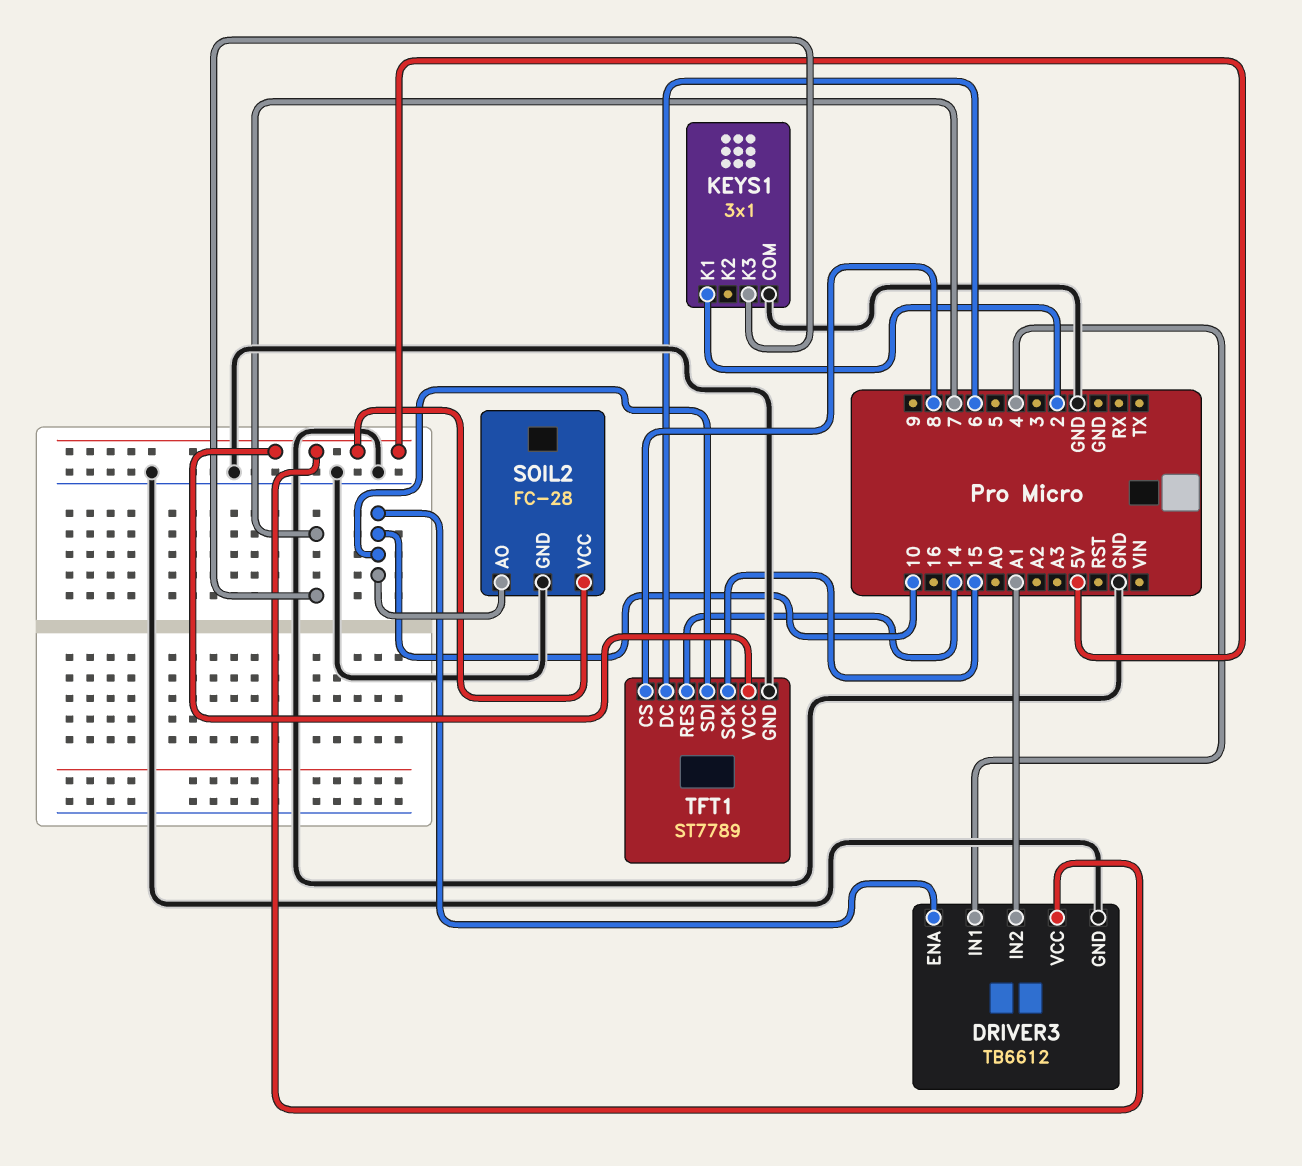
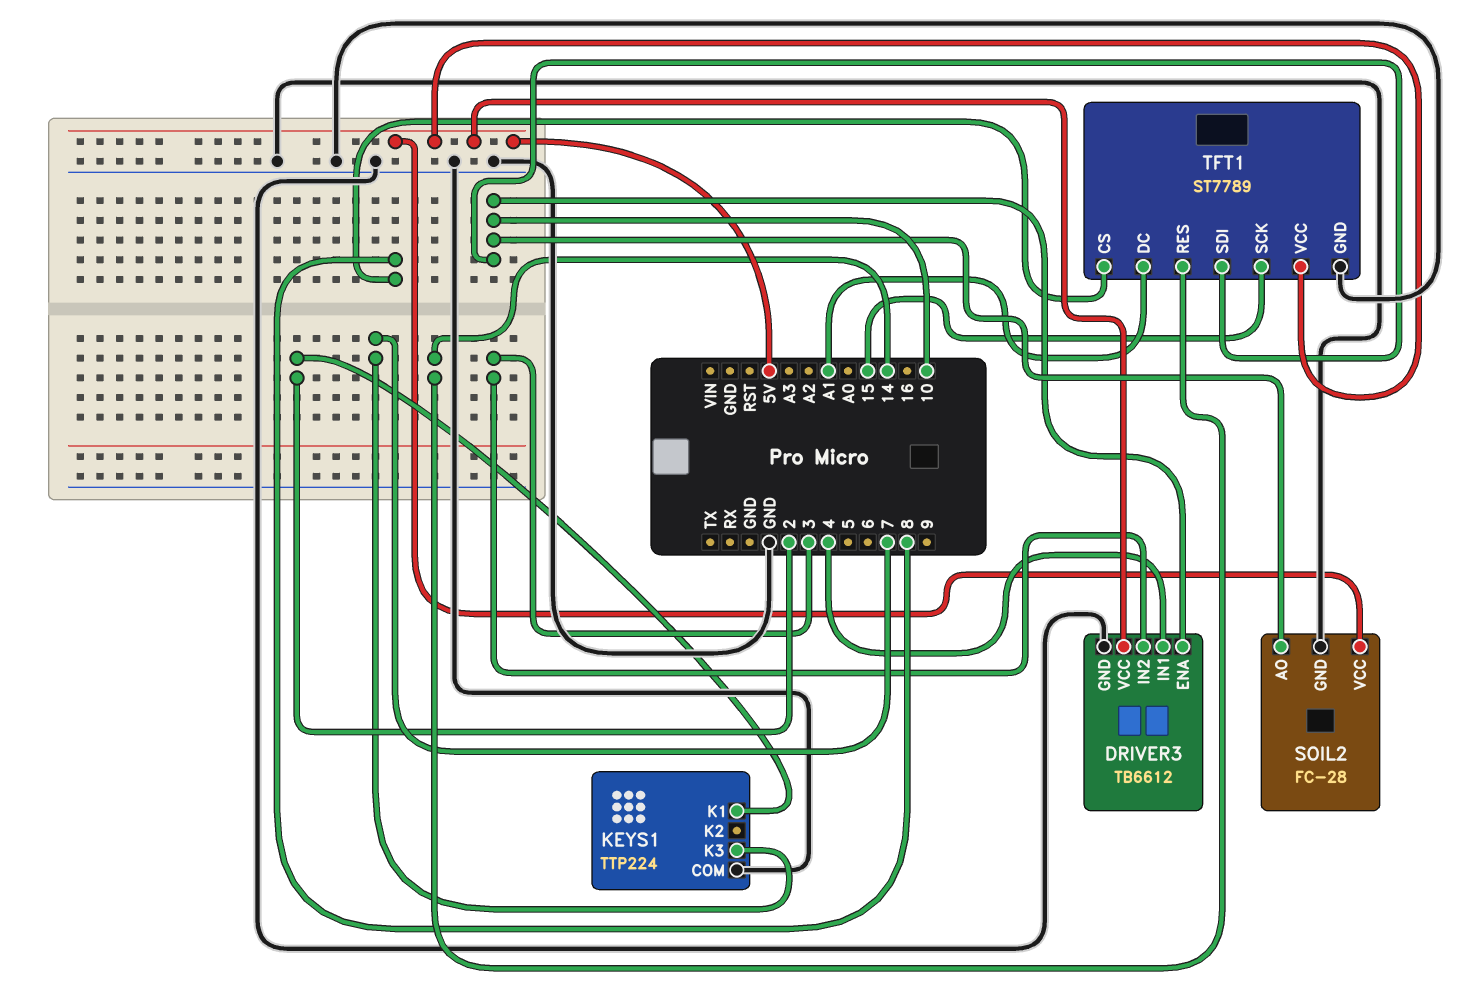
DRIVER3 pin IN2: A1 -> 3
KEYS1: 3x1 -> TTP224
TFT1 pin DC: 6 -> A1

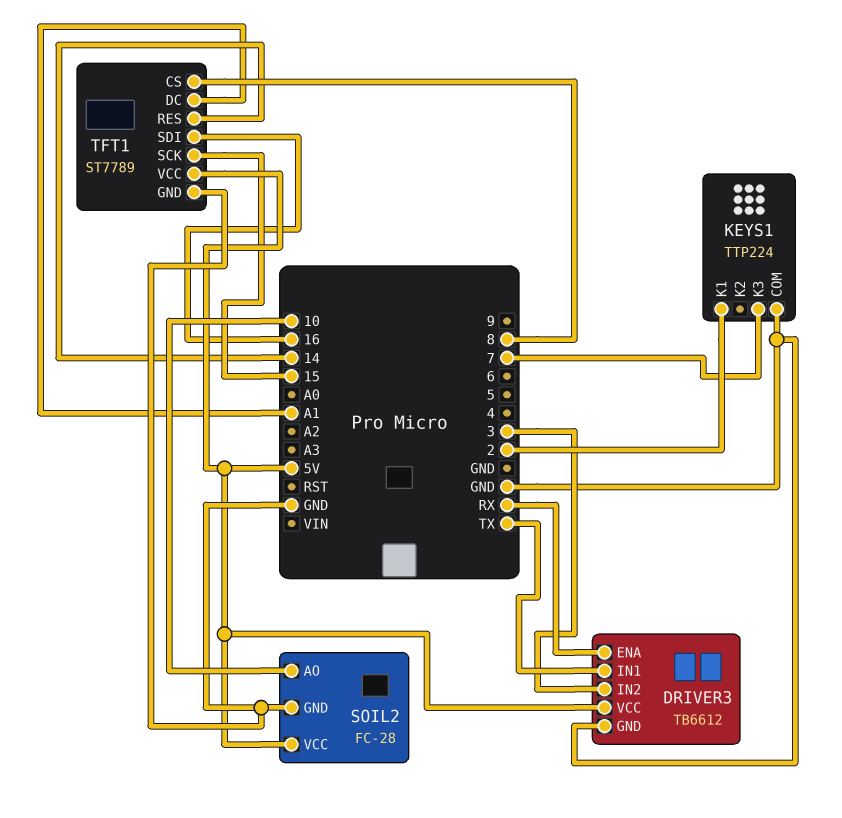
DRIVER3 pin ENA: 10 -> RX
DRIVER3 pin IN1: 4 -> TX
TFT1 pin SDI: 10 -> 16

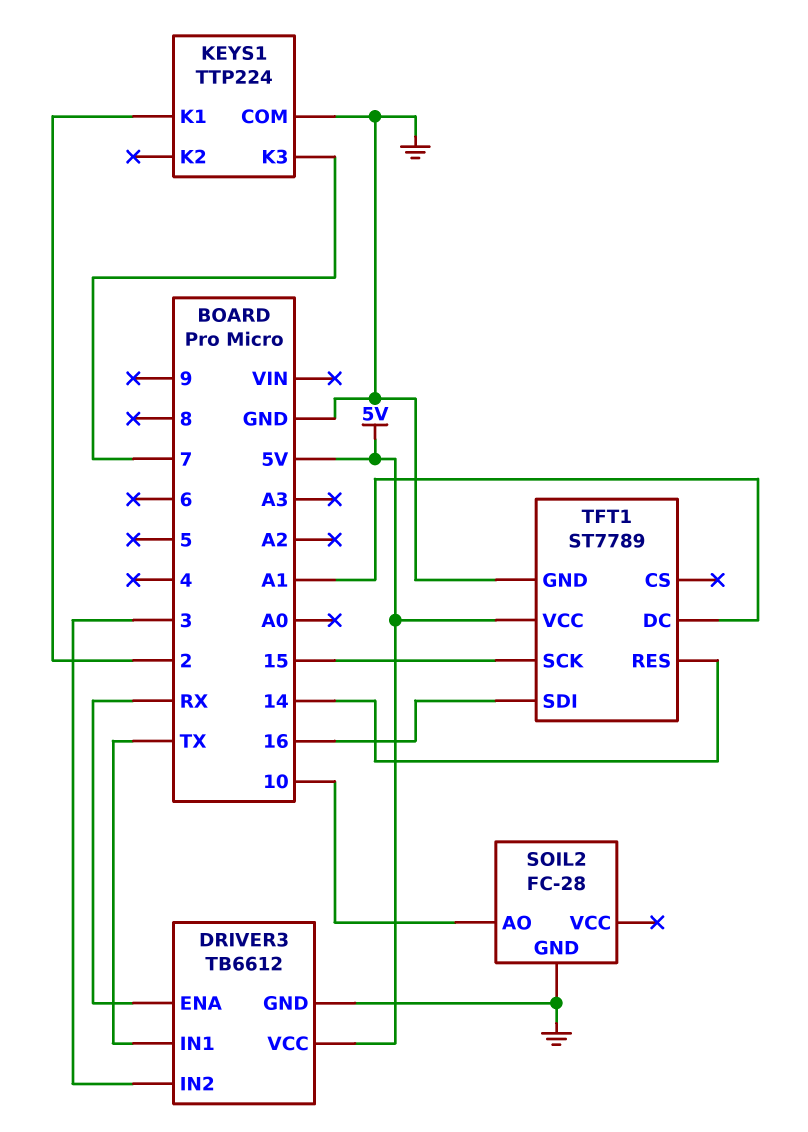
SOIL2 pin VCC: 5V -> none
TFT1 pin CS: 8 -> none

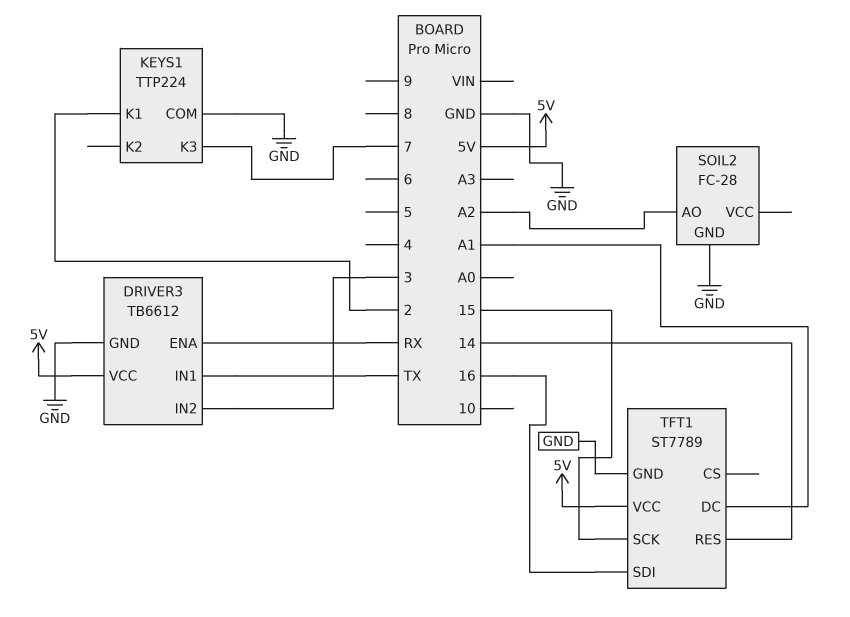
SOIL2 pin AO: 10 -> A2

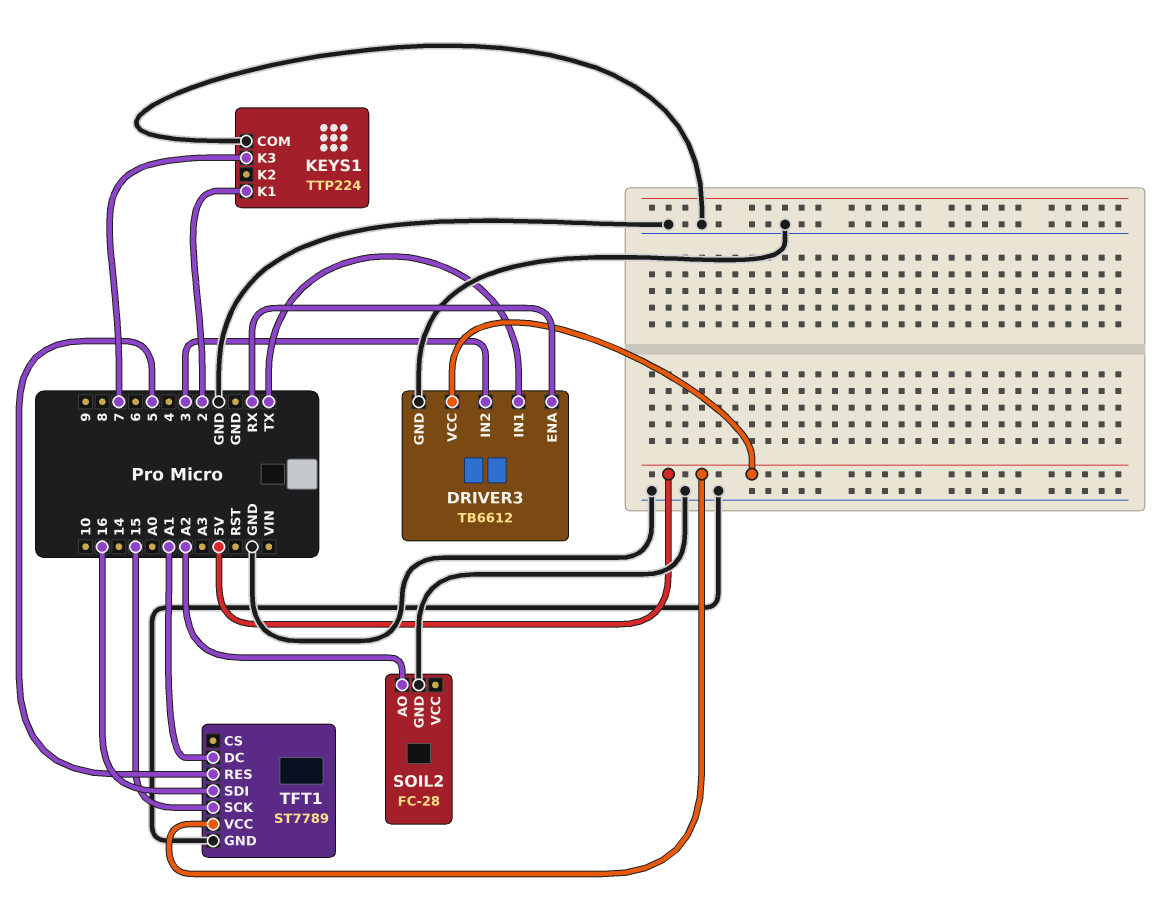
TFT1 pin RES: 14 -> 5

